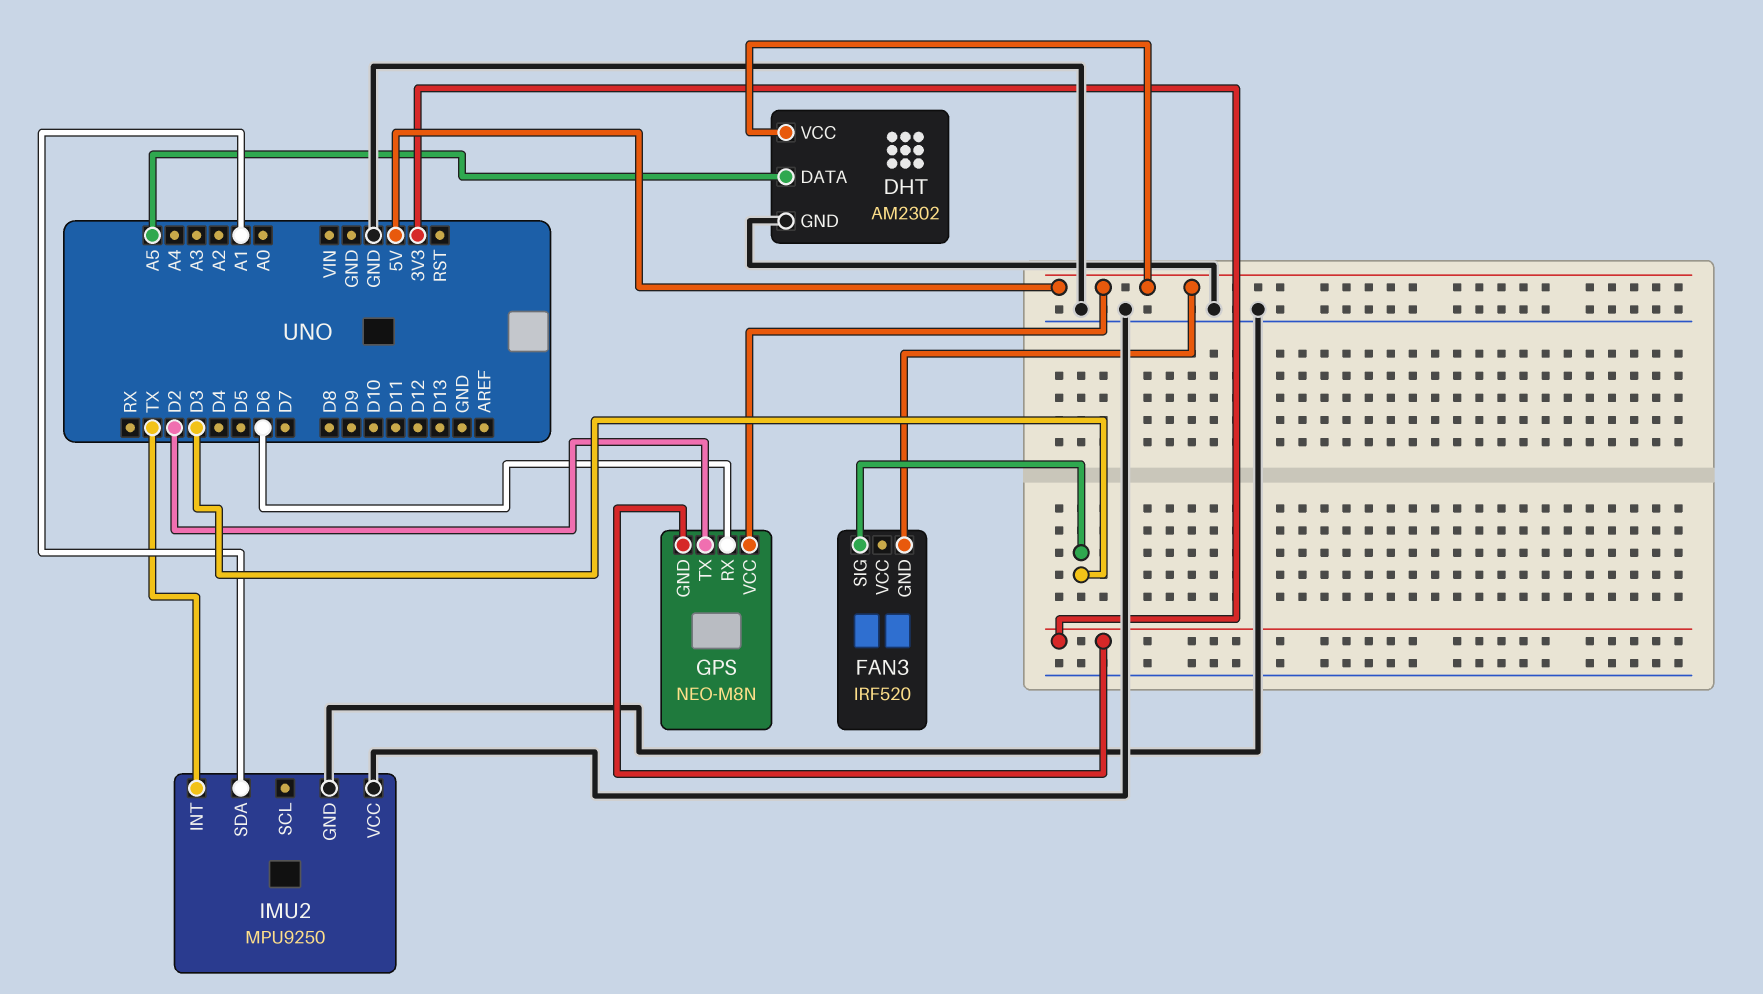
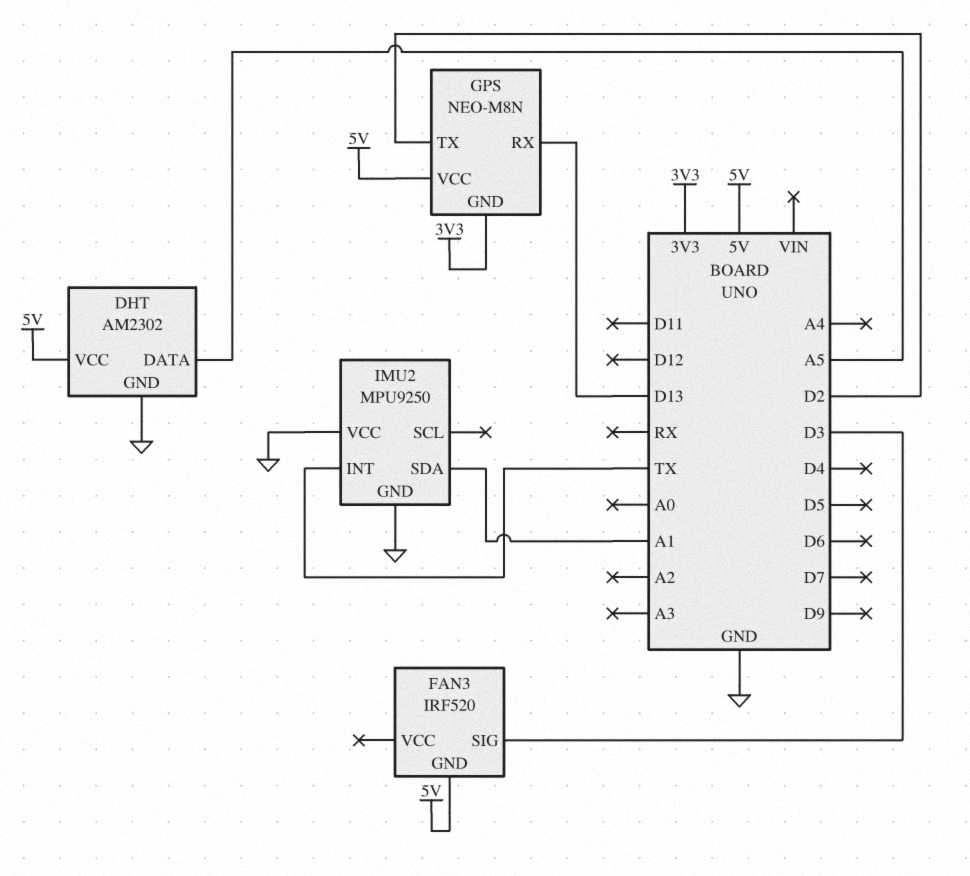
GPS pin RX: D6 -> D13

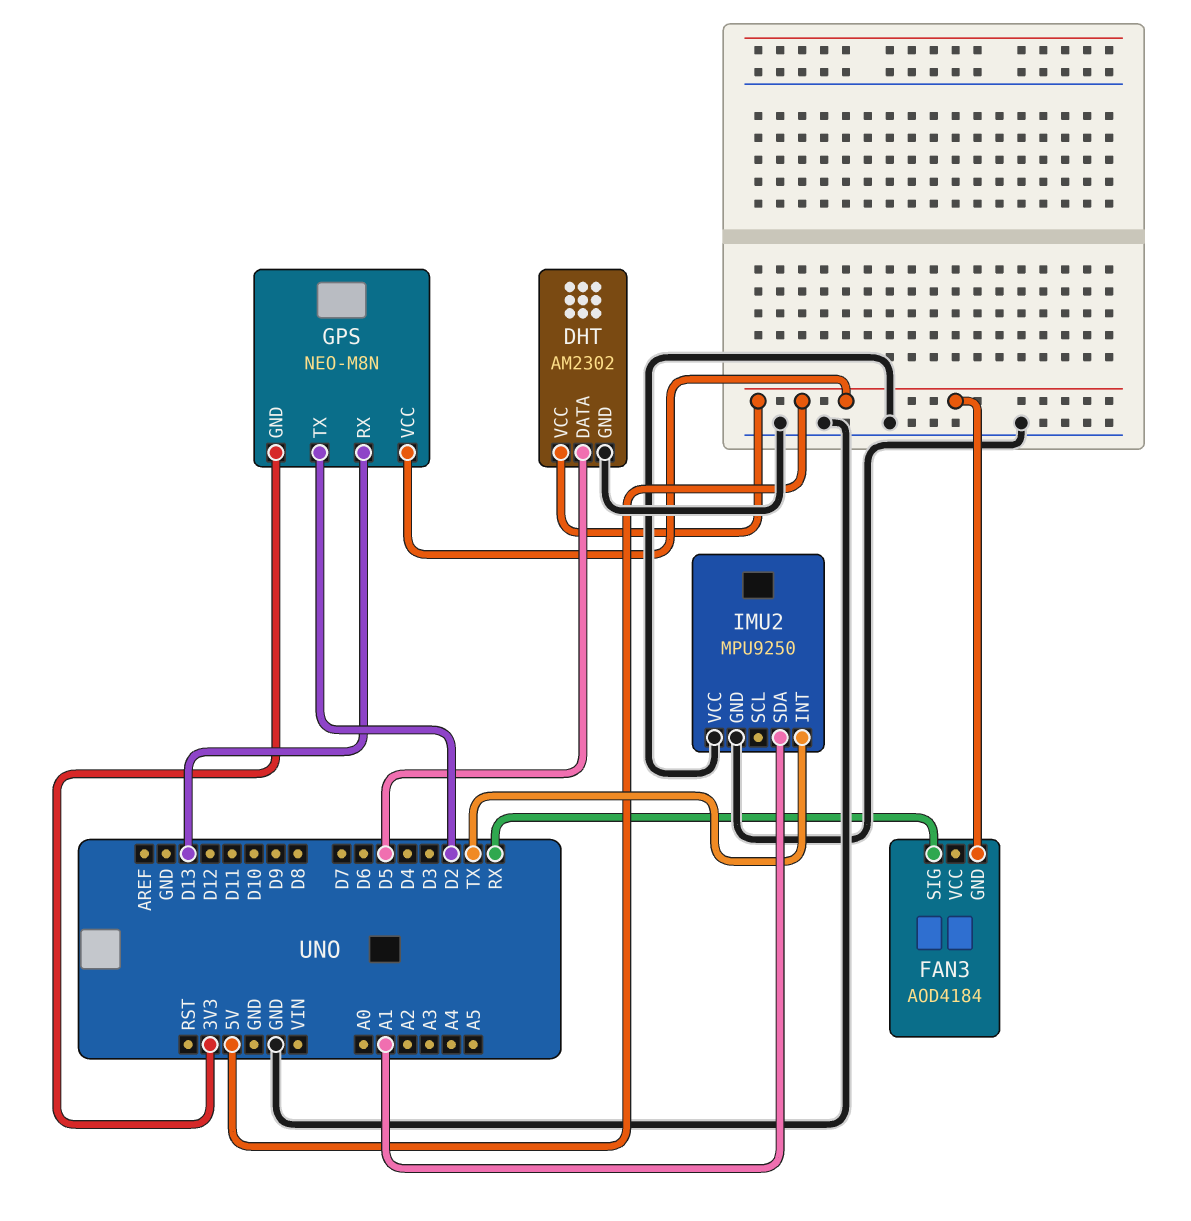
DHT pin DATA: A5 -> D5
FAN3: IRF520 -> AOD4184
FAN3 pin SIG: D3 -> RX

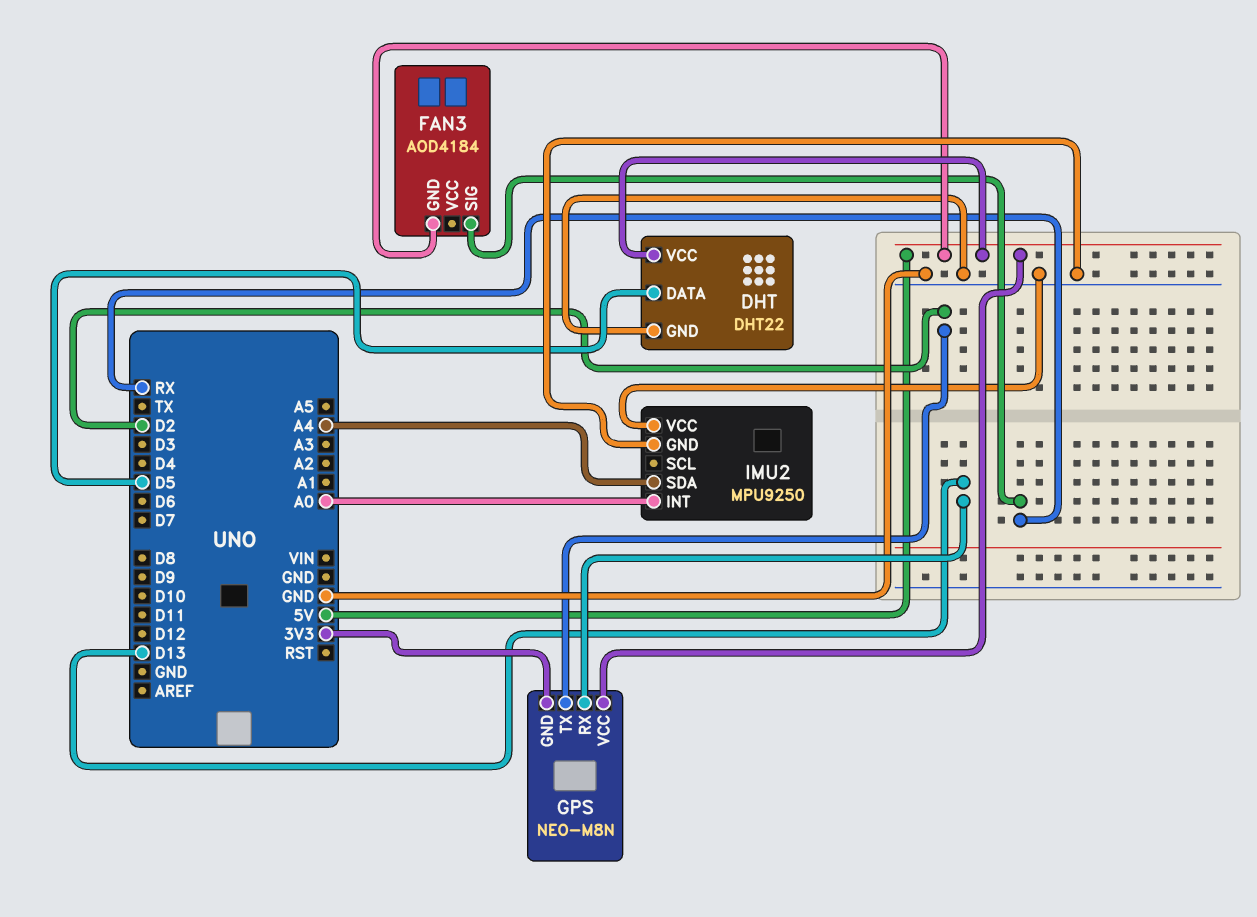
DHT: AM2302 -> DHT22
IMU2 pin INT: TX -> A0
IMU2 pin SDA: A1 -> A4

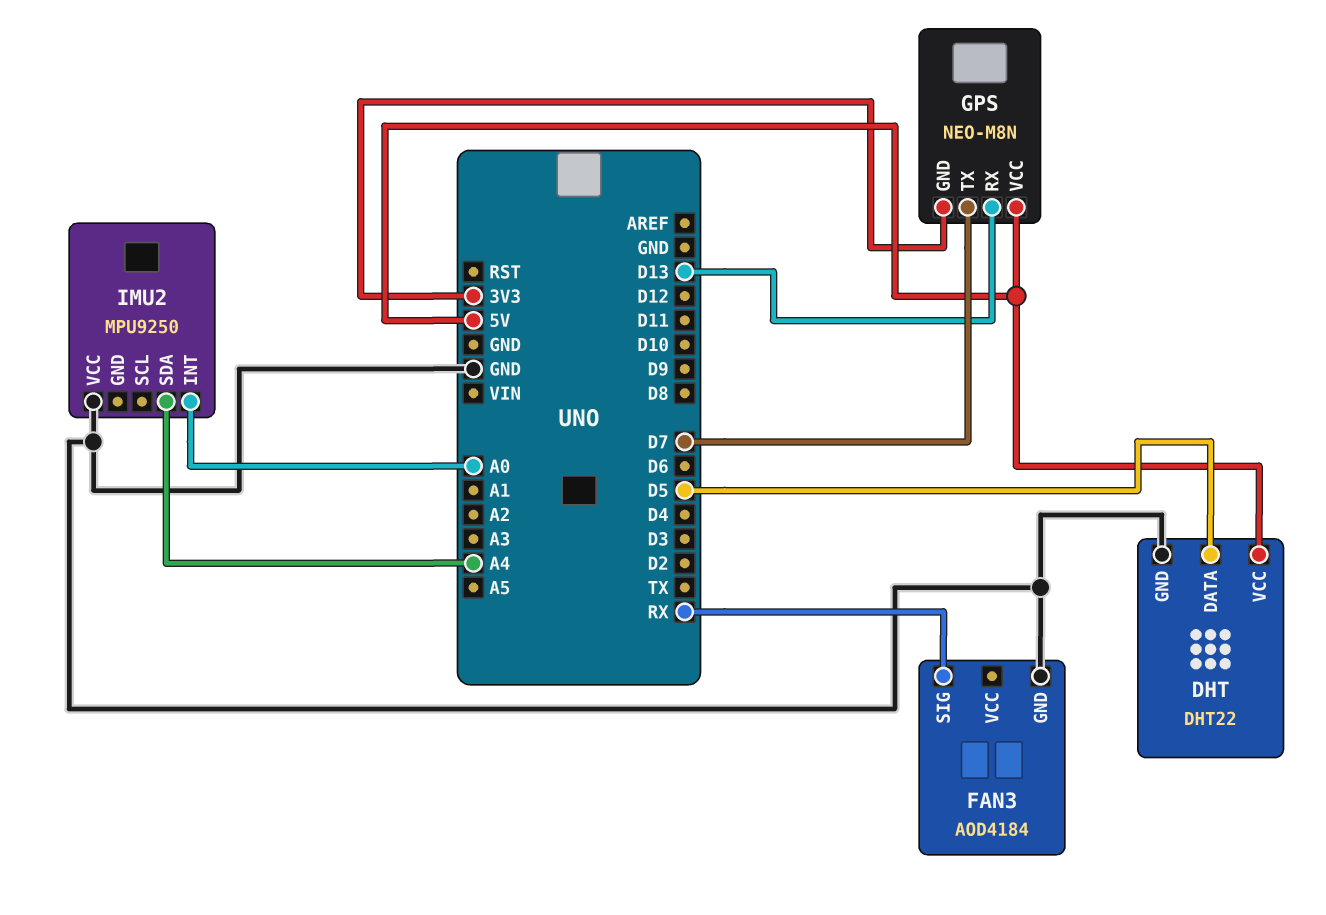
FAN3 pin GND: 5V -> GND
GPS pin TX: D2 -> D7
IMU2 pin GND: GND -> none

